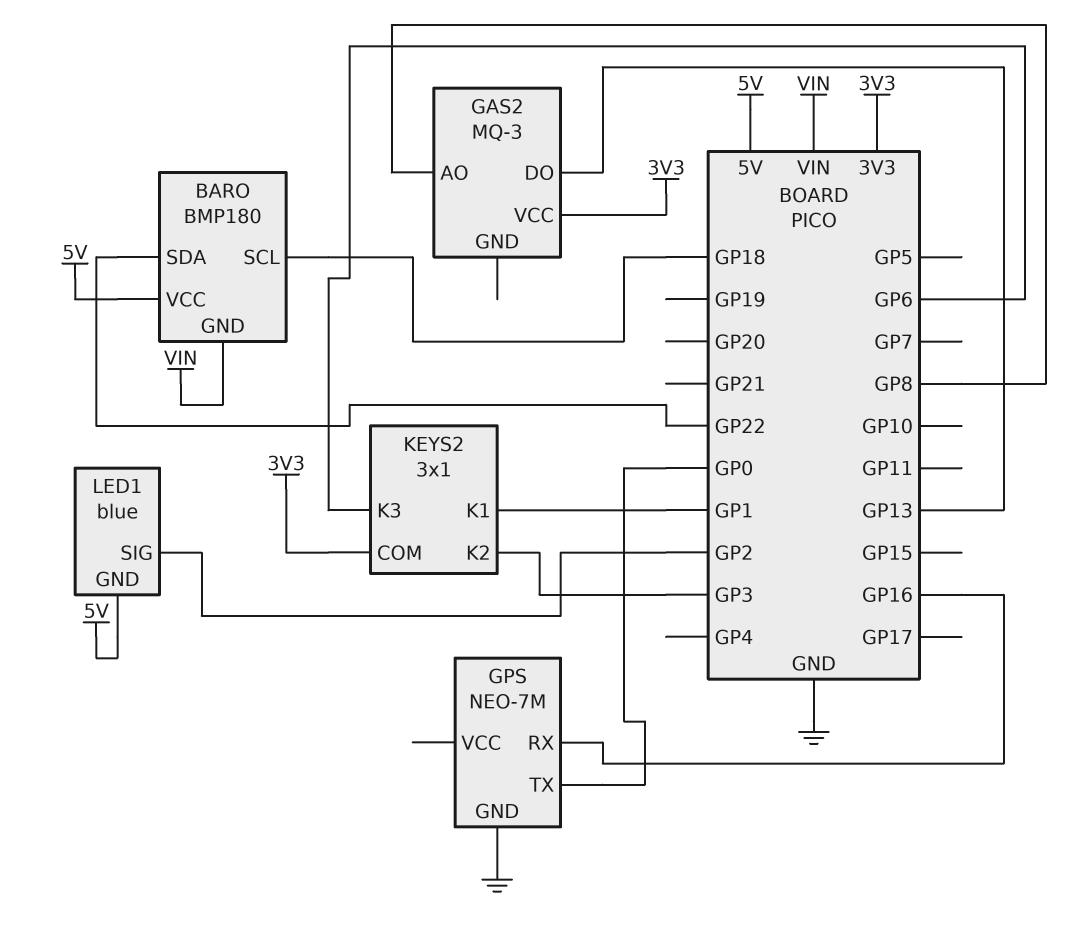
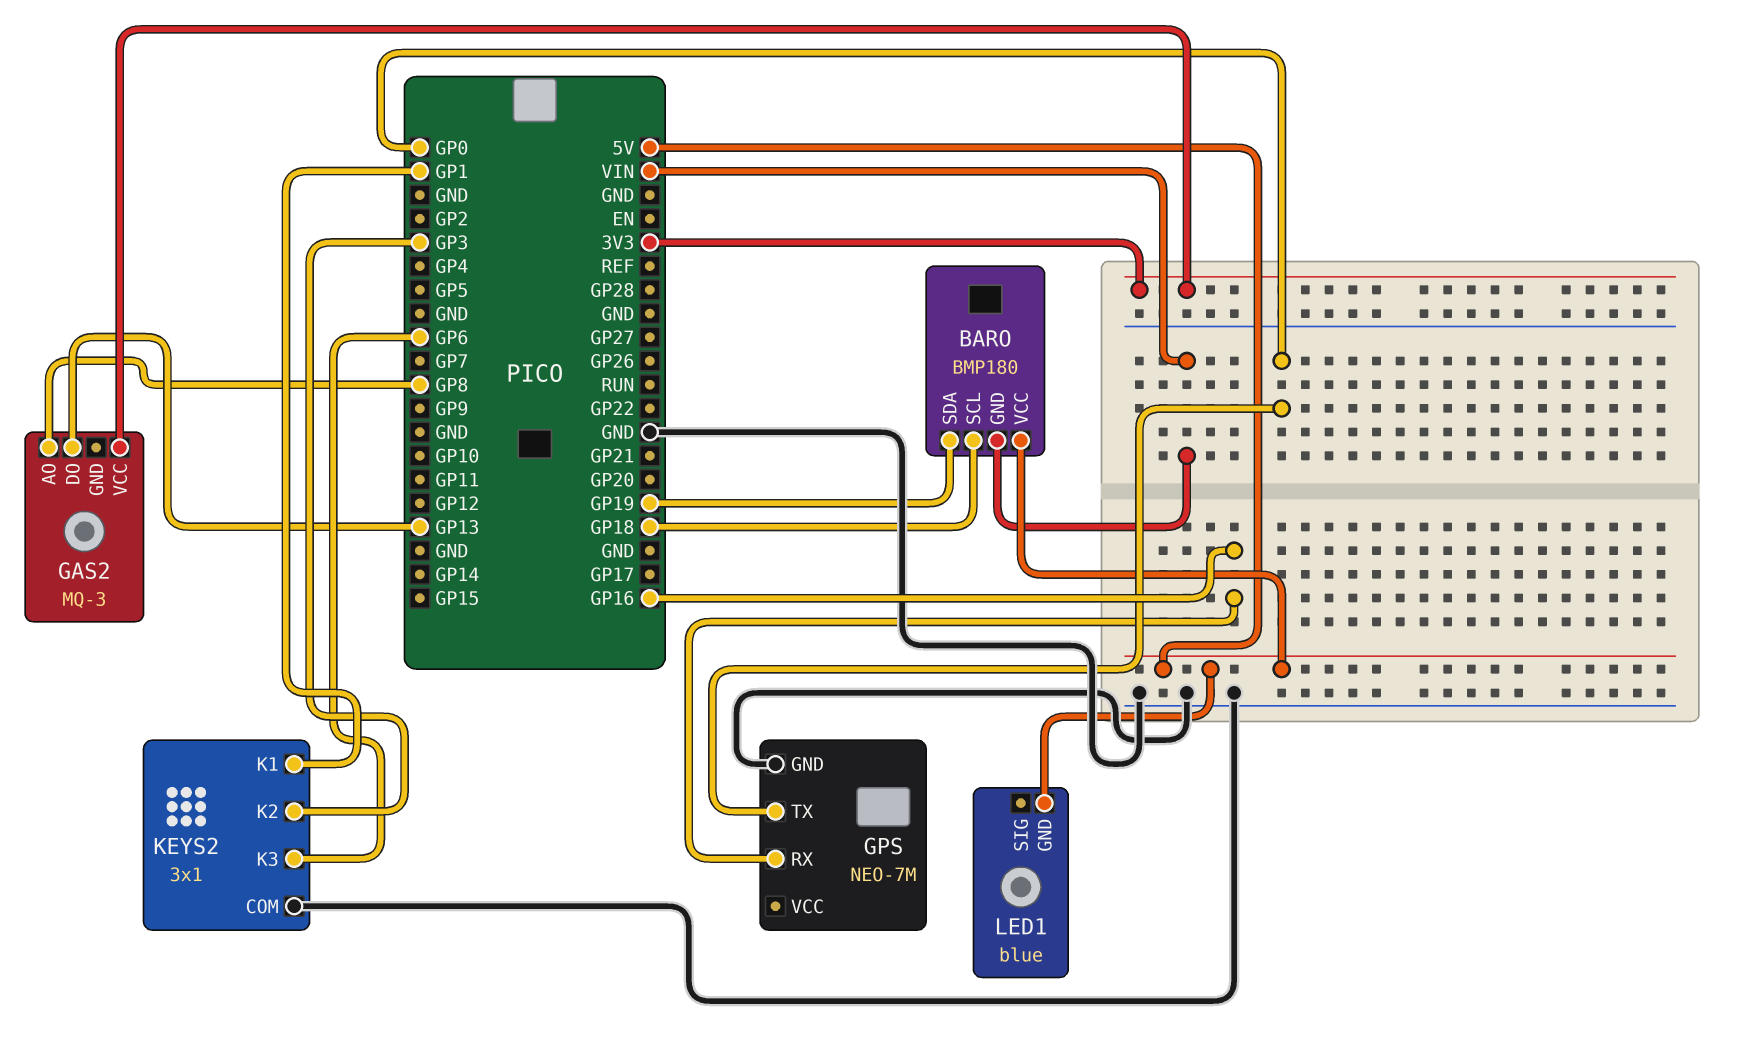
BARO pin SDA: GP22 -> GP19
KEYS2 pin COM: 3V3 -> GND
LED1 pin SIG: GP2 -> none

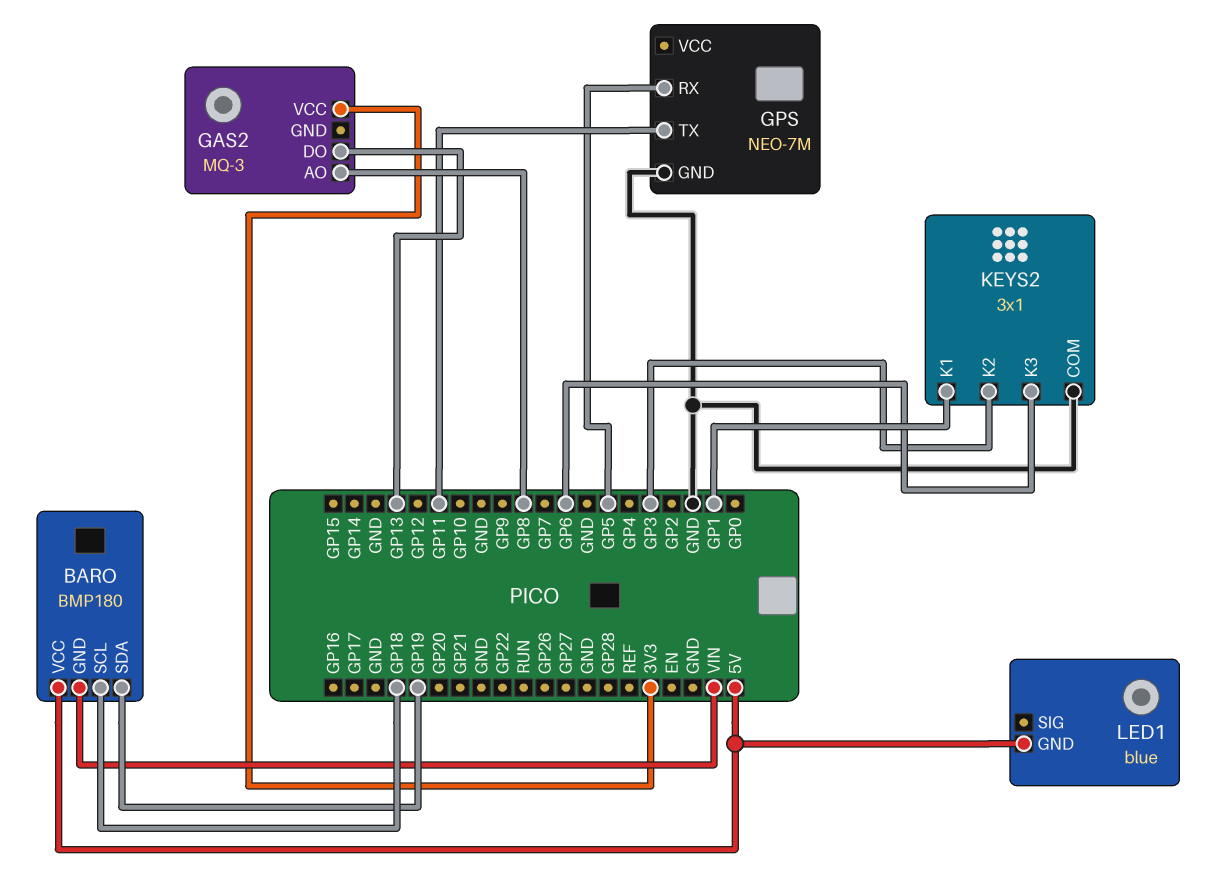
GPS pin RX: GP16 -> GP5
GPS pin TX: GP0 -> GP11

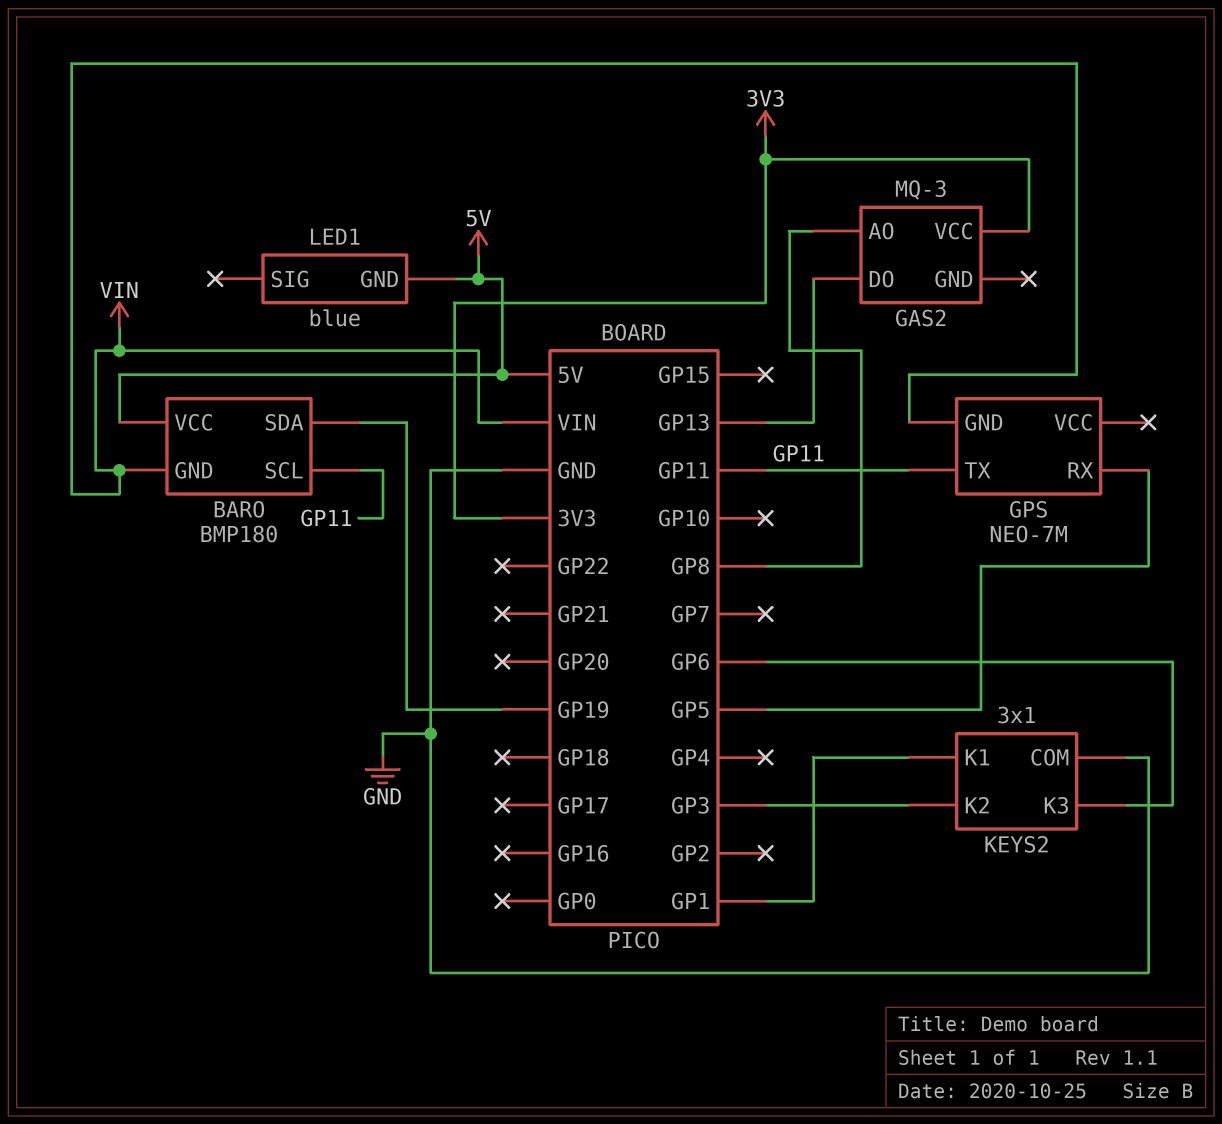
BARO pin SCL: GP18 -> GP11
GPS pin GND: GND -> VIN

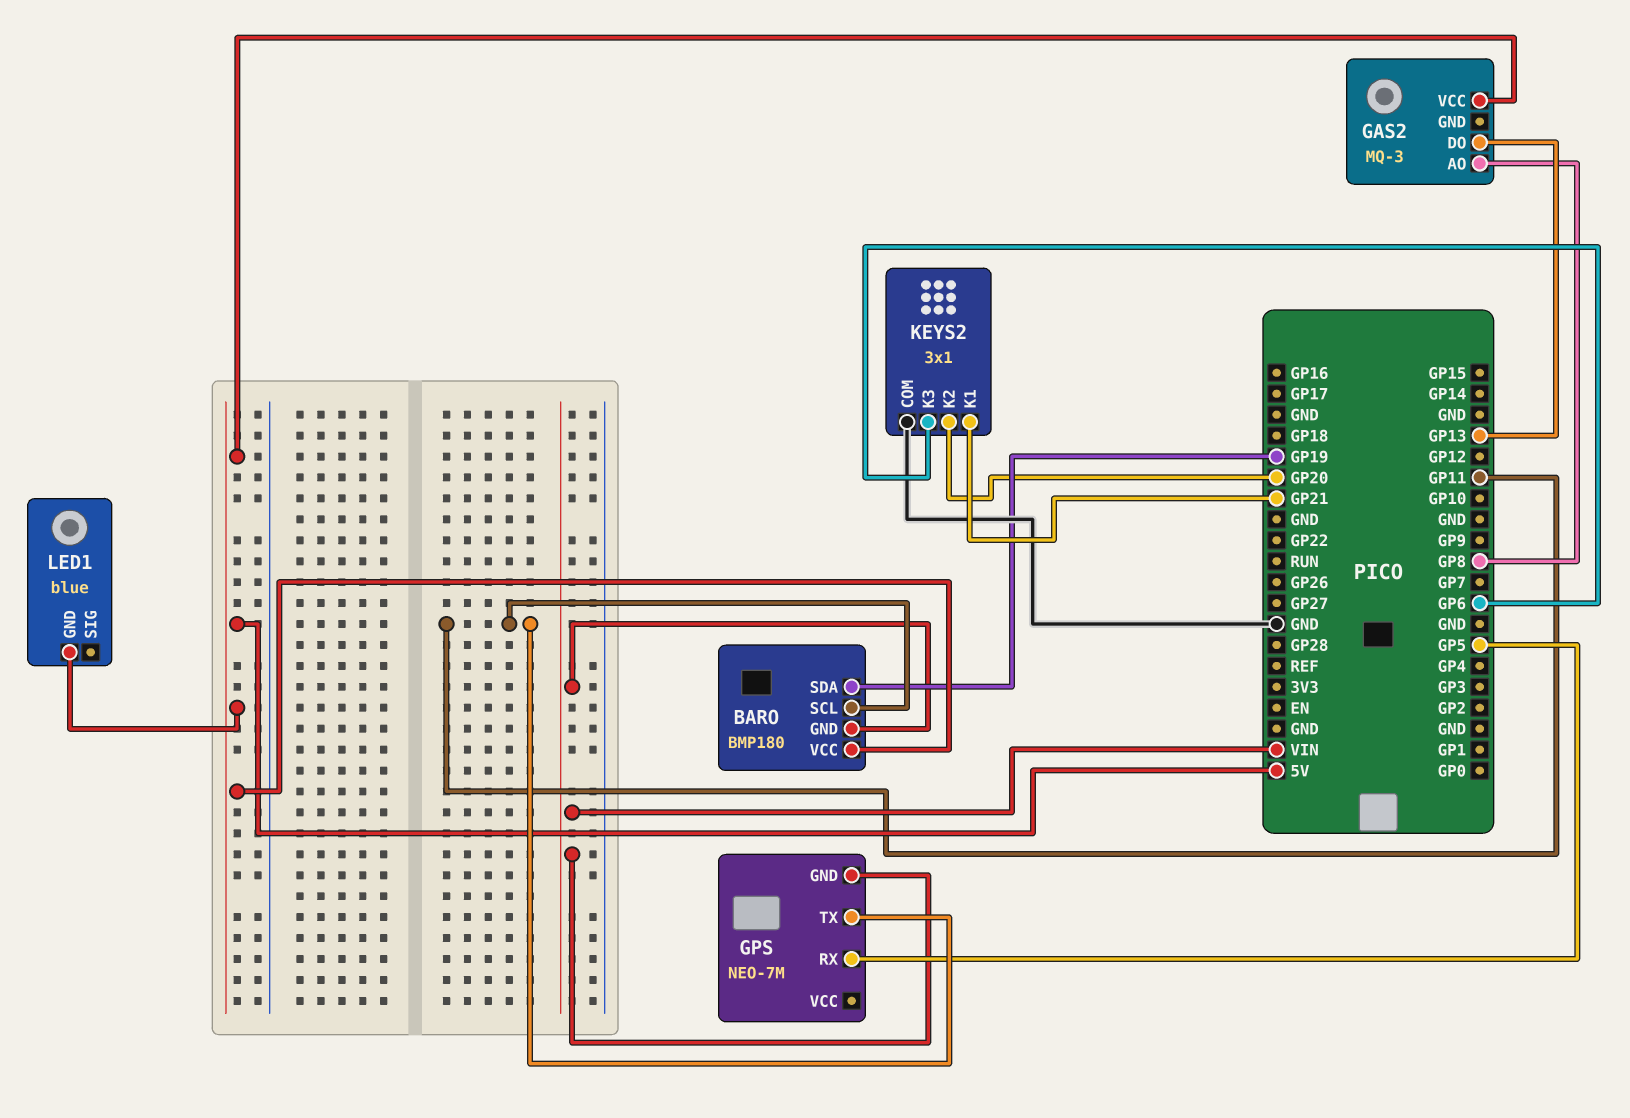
GAS2 pin VCC: 3V3 -> 5V
KEYS2 pin K1: GP1 -> GP21
KEYS2 pin K2: GP3 -> GP20

